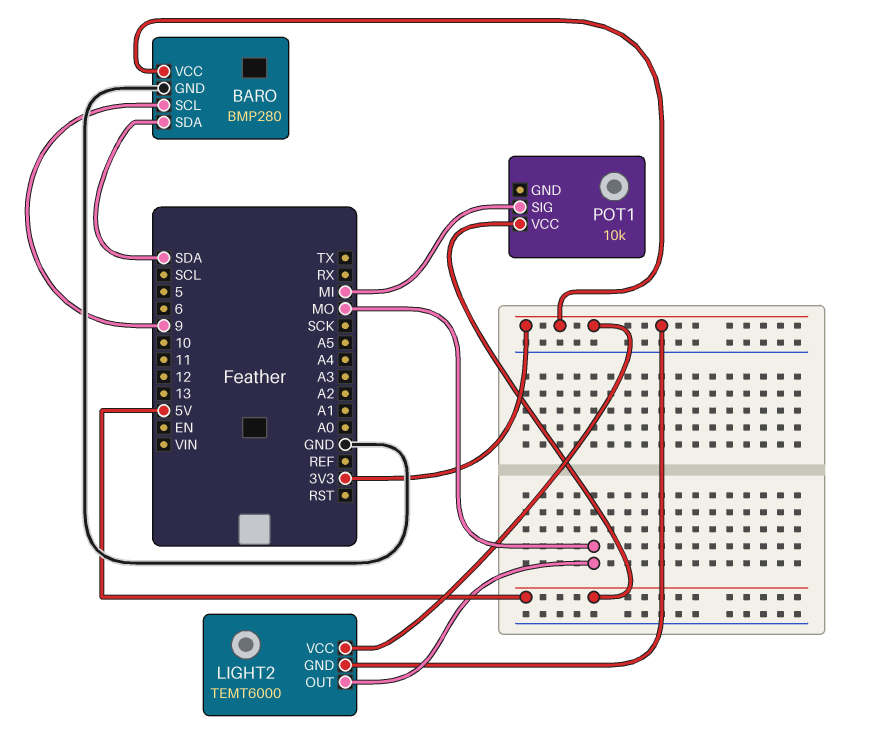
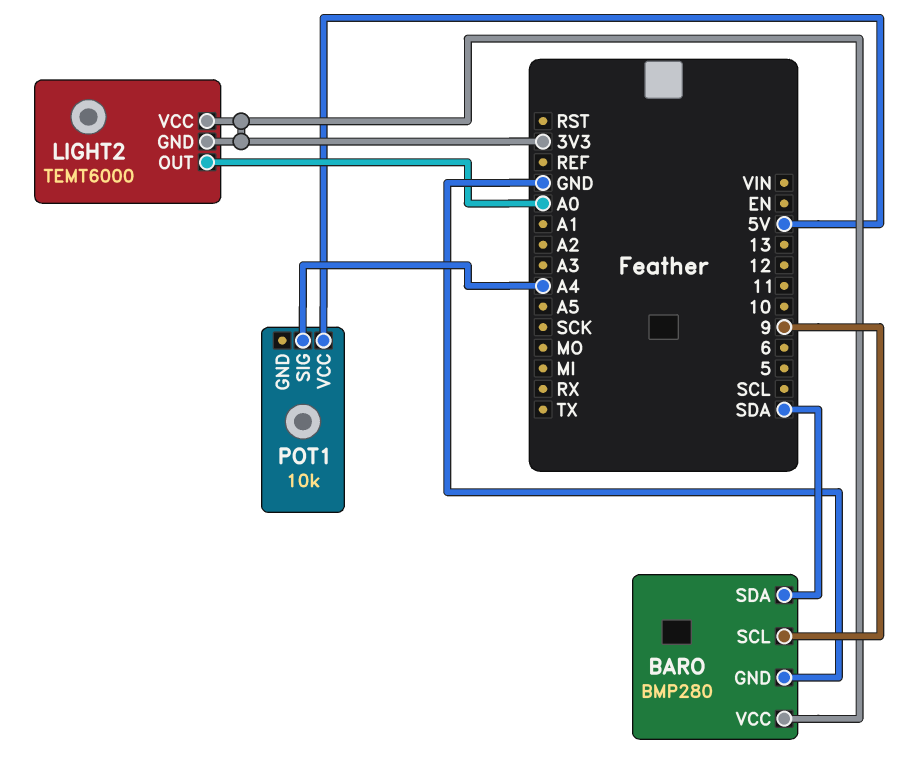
LIGHT2 pin OUT: MO -> A0
POT1 pin SIG: MI -> A4

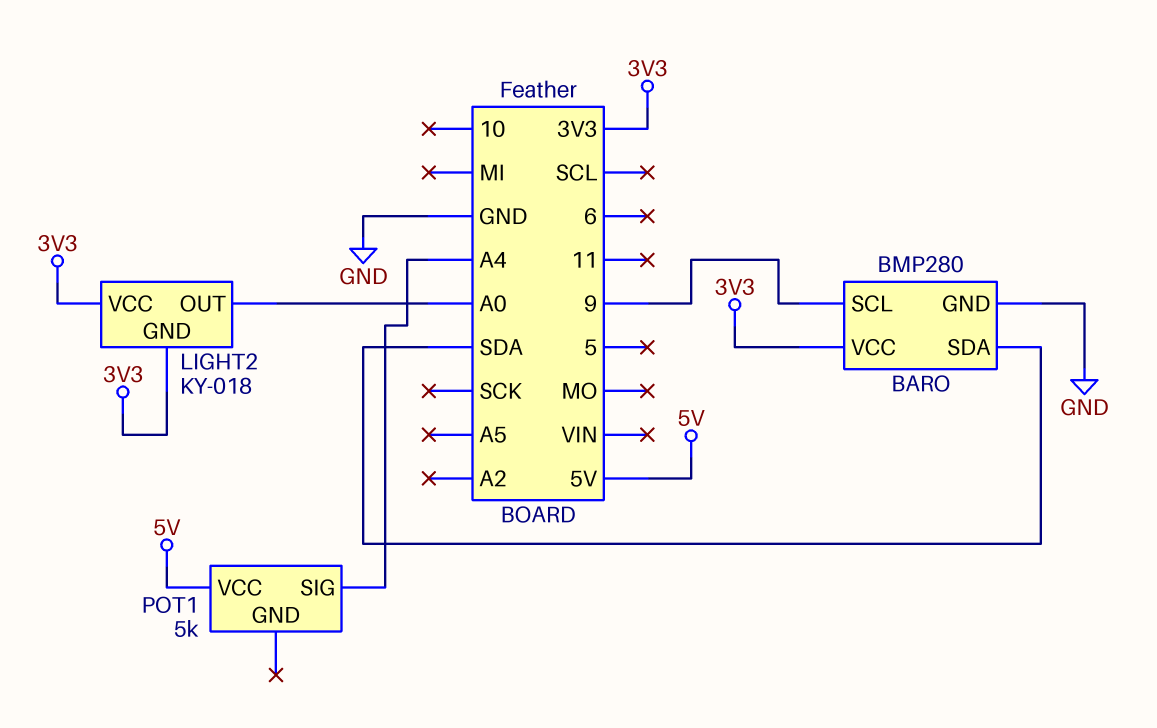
LIGHT2: TEMT6000 -> KY-018
POT1: 10k -> 5k

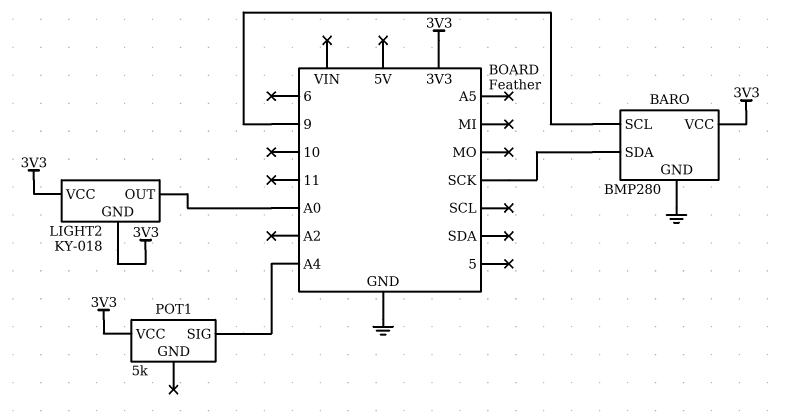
BARO pin SDA: SDA -> SCK
POT1 pin VCC: 5V -> 3V3

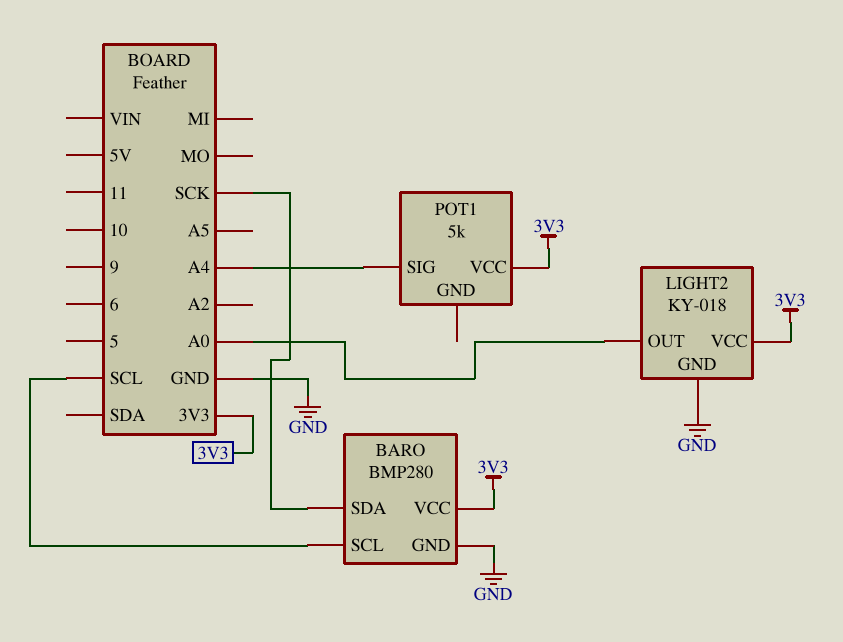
BARO pin SCL: 9 -> SCL
LIGHT2 pin GND: 3V3 -> GND

